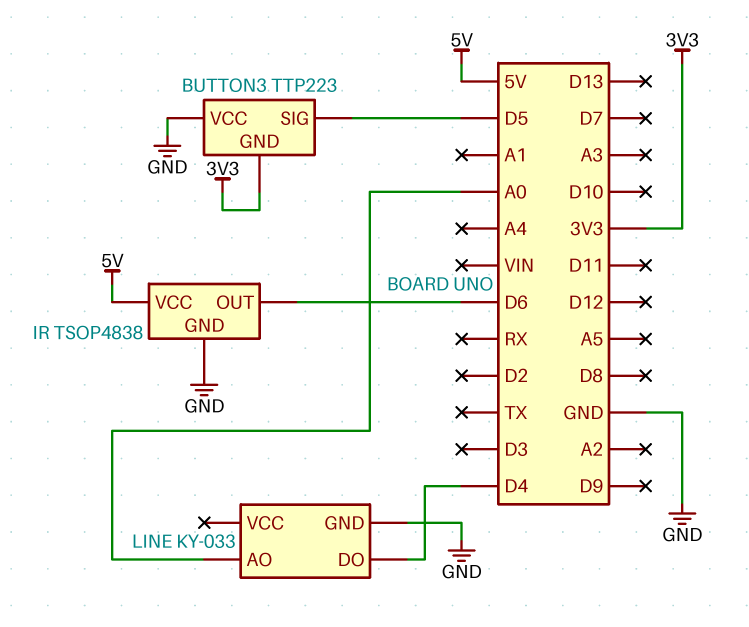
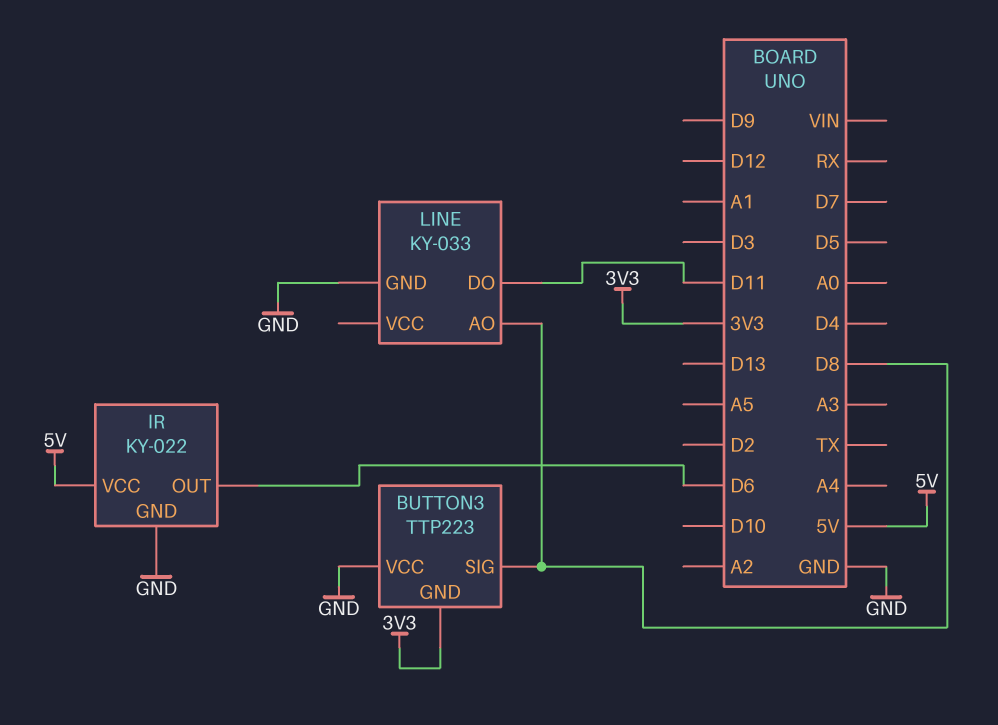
BUTTON3 pin SIG: D5 -> D8
IR: TSOP4838 -> KY-022
LINE pin AO: A0 -> D8
LINE pin DO: D4 -> D11

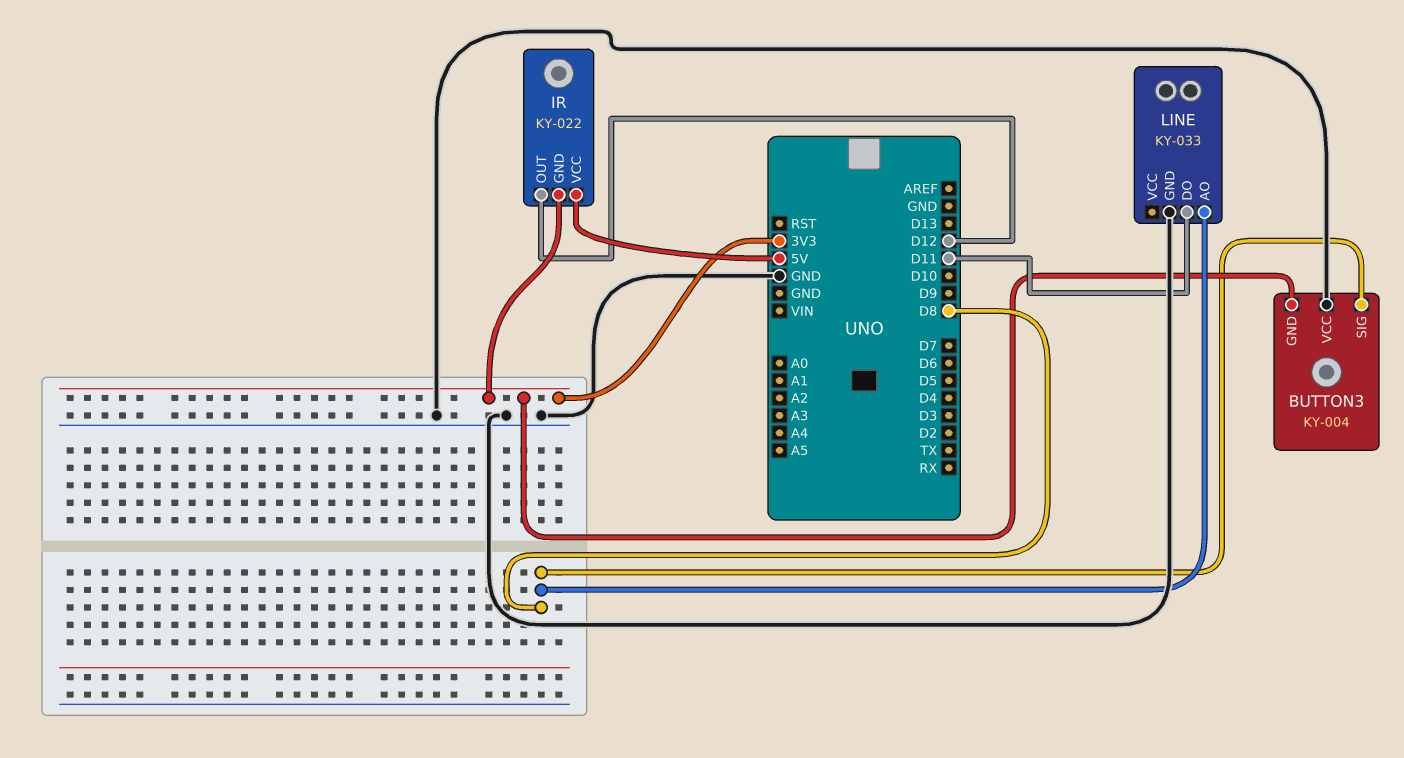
BUTTON3: TTP223 -> KY-004
IR pin GND: GND -> 3V3
IR pin OUT: D6 -> D12

